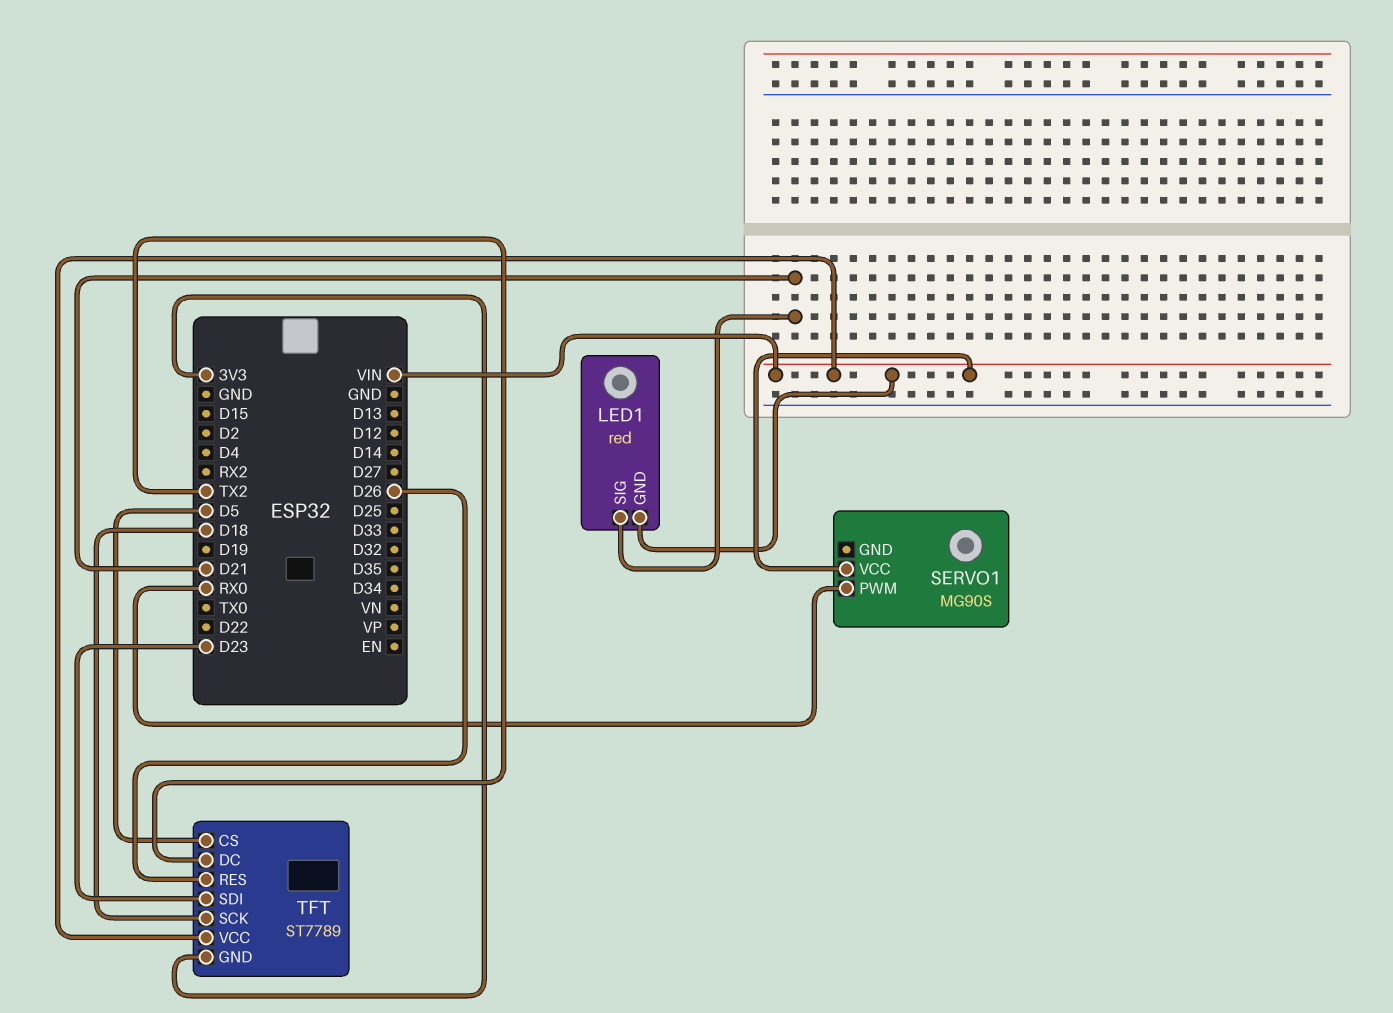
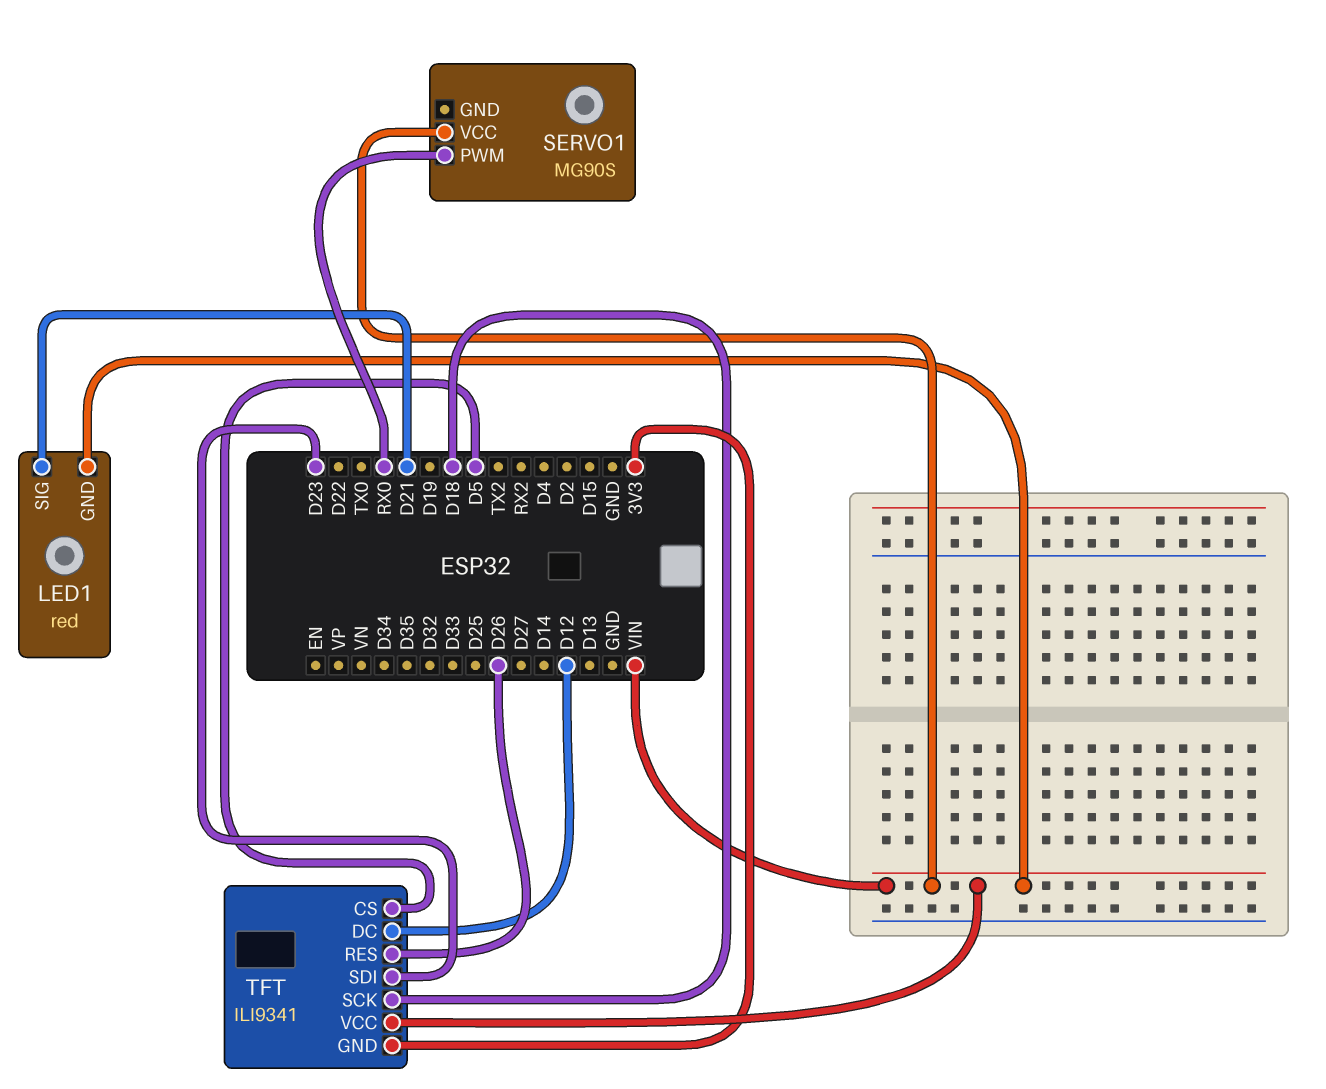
TFT: ST7789 -> ILI9341
TFT pin DC: TX2 -> D12

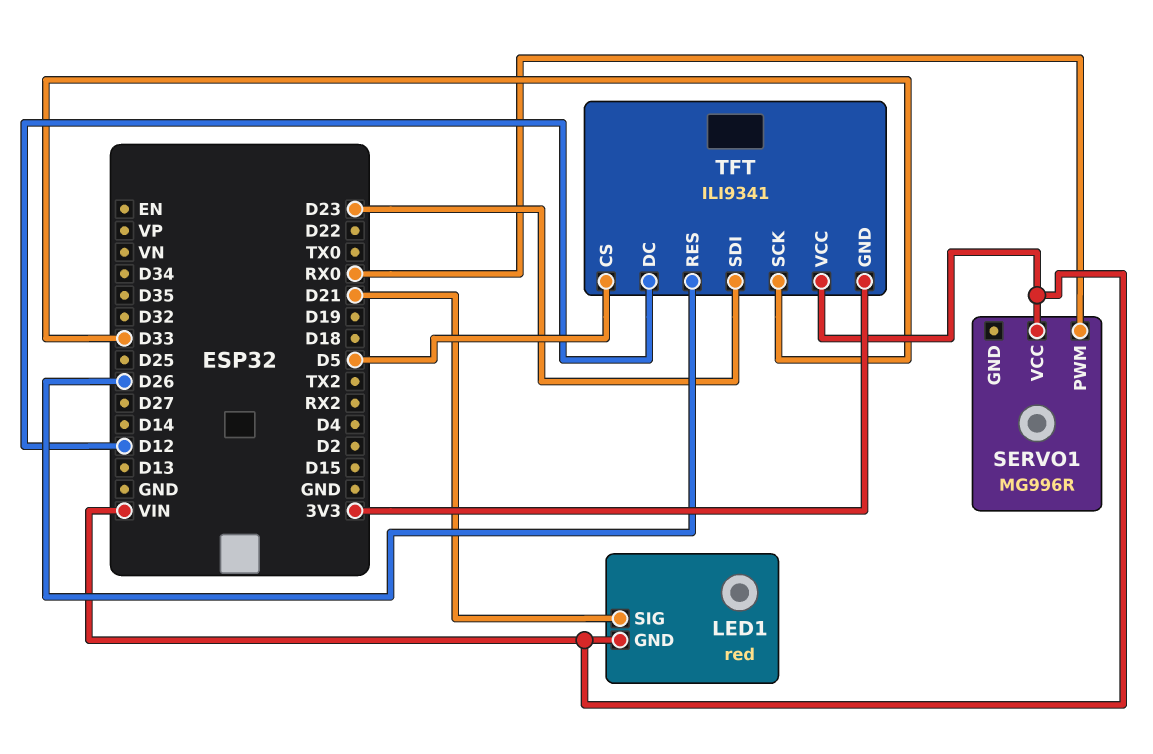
SERVO1: MG90S -> MG996R
TFT pin SCK: D18 -> D33

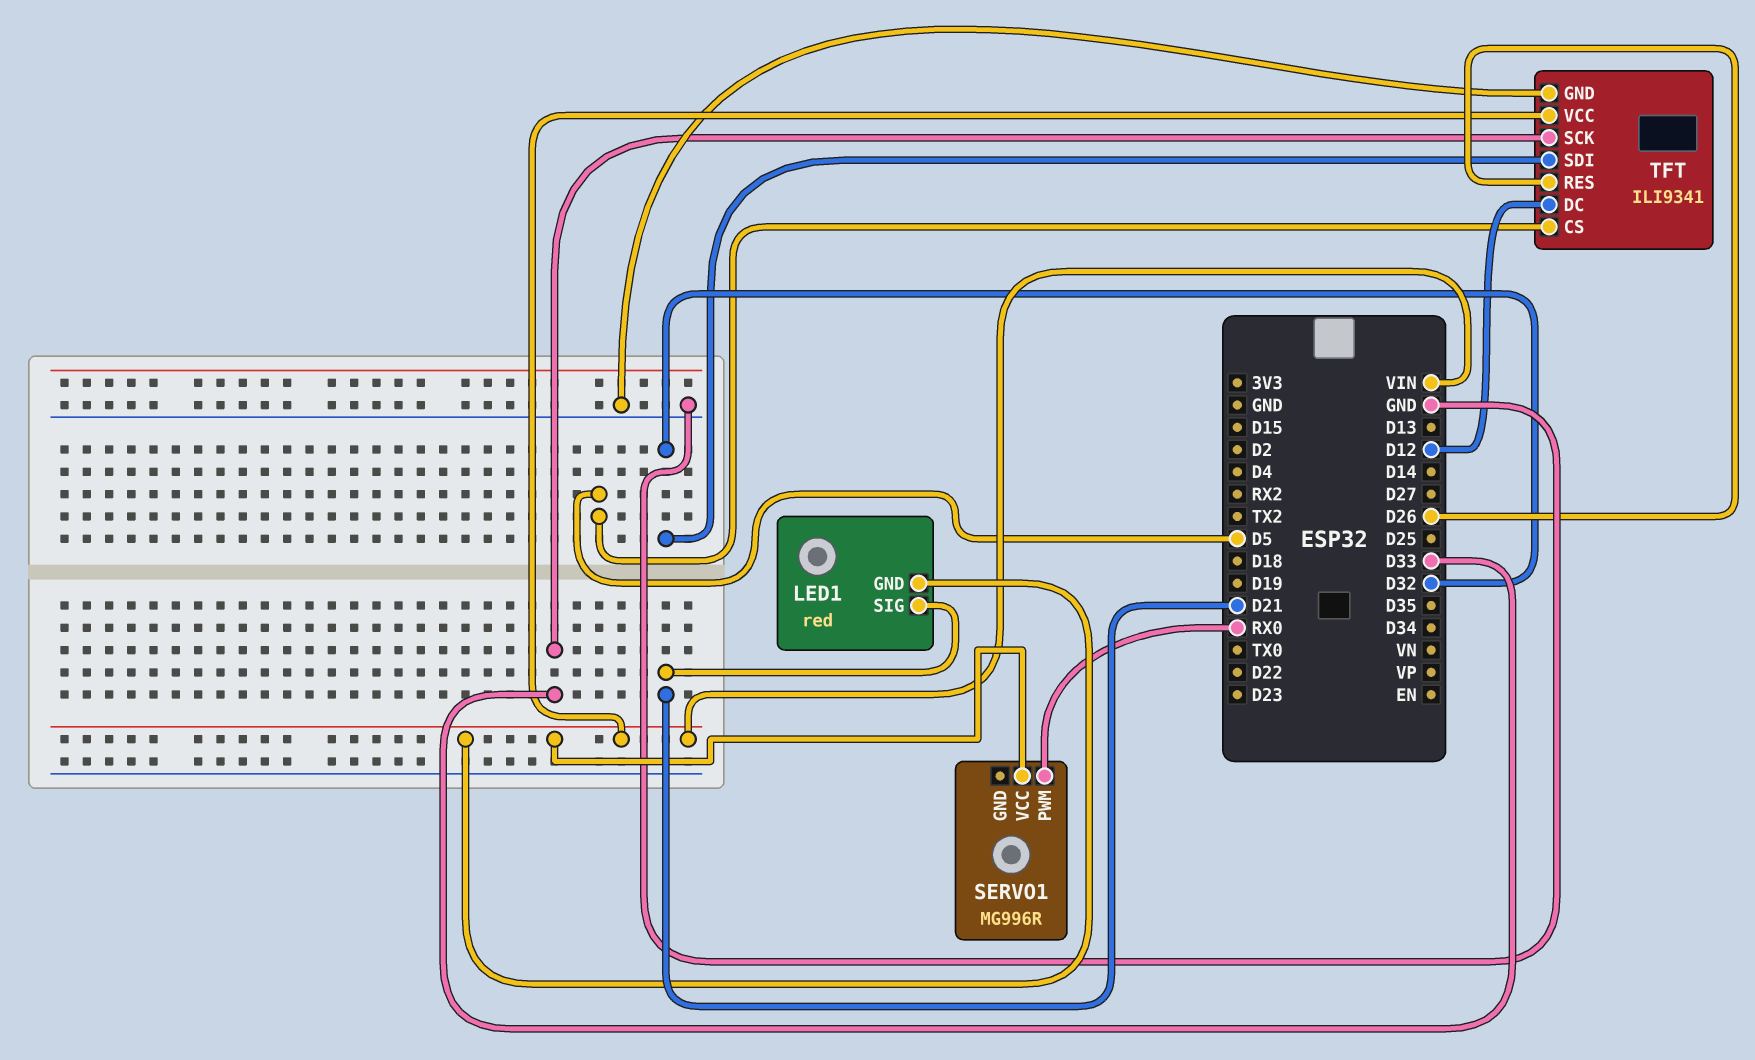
TFT pin GND: 3V3 -> GND
TFT pin SDI: D23 -> D32

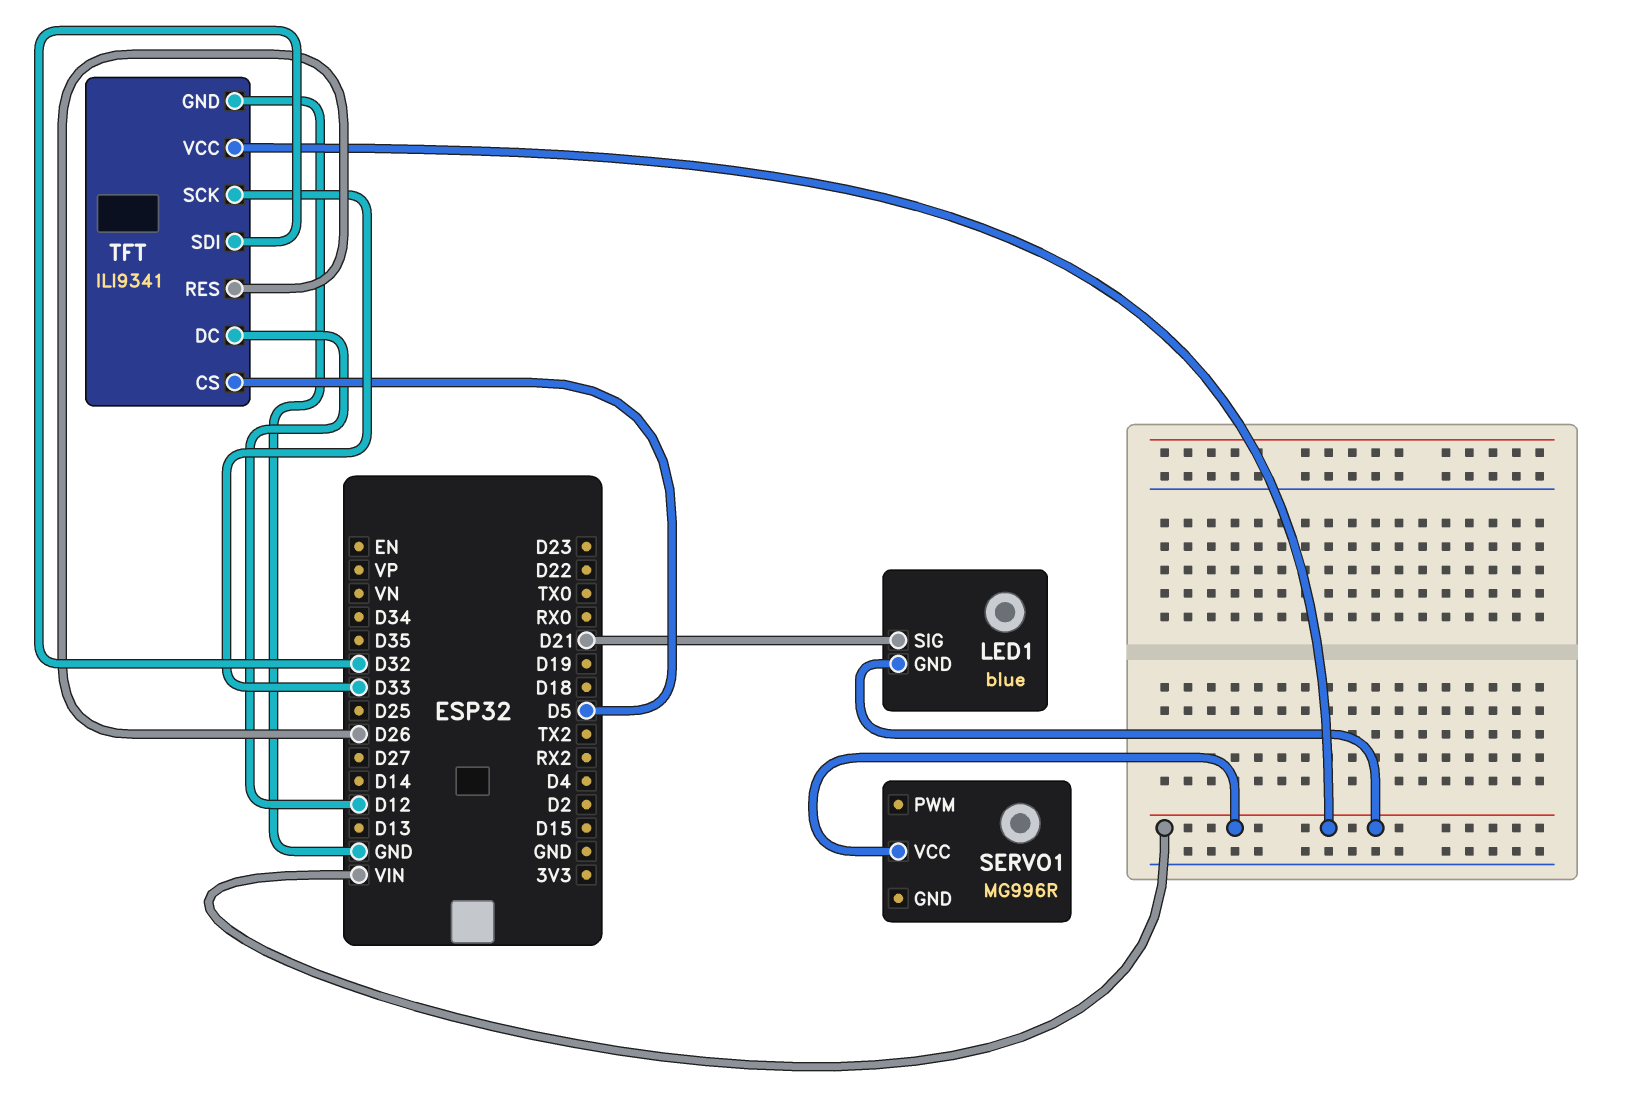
LED1: red -> blue
SERVO1 pin PWM: RX0 -> none

